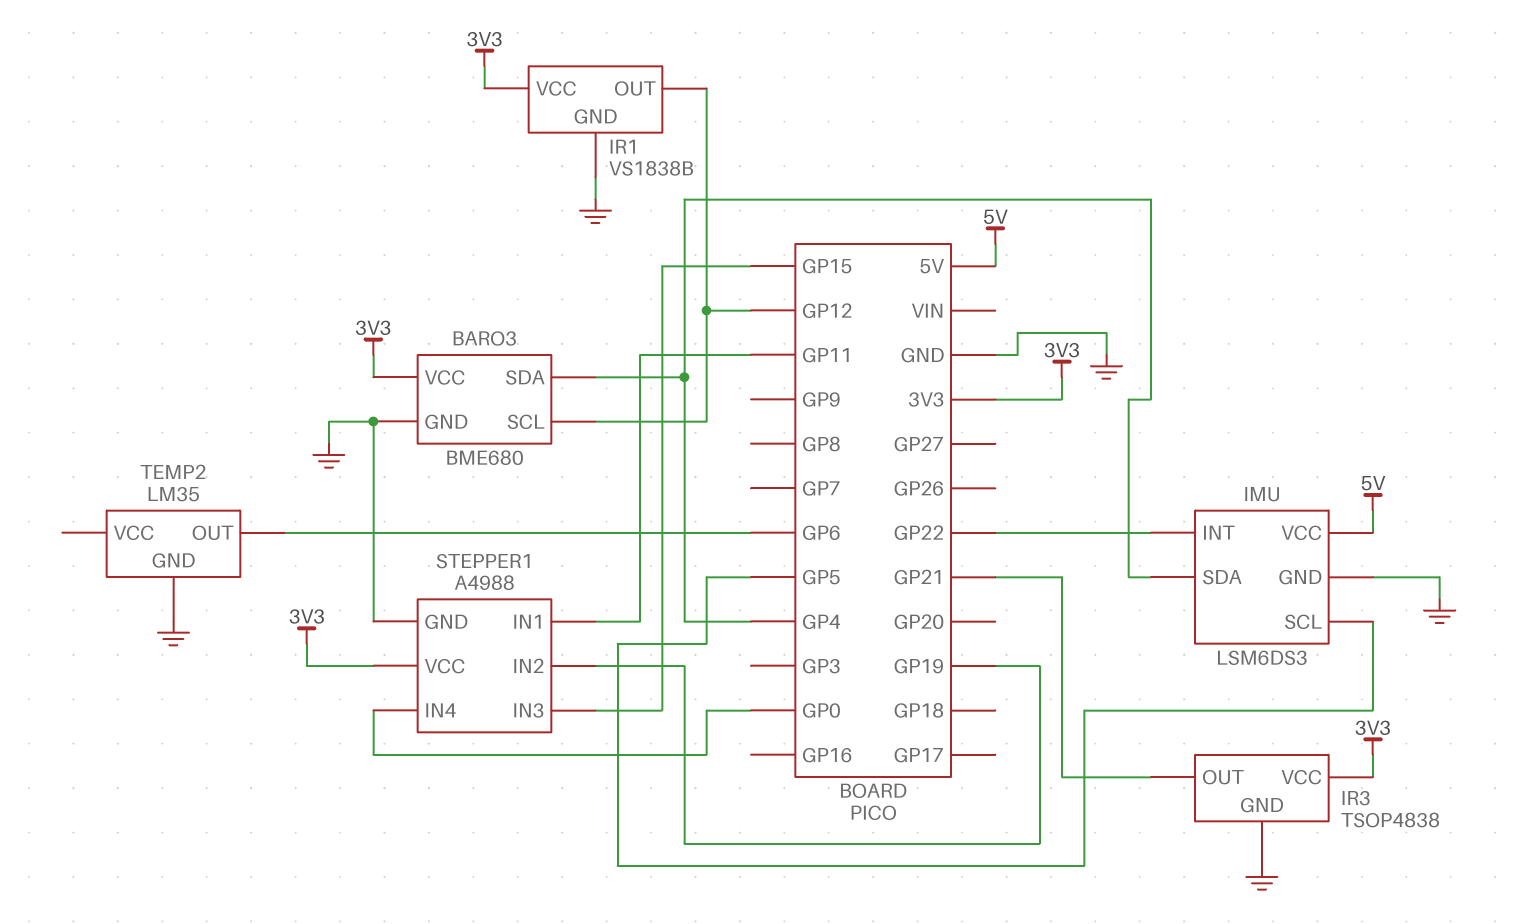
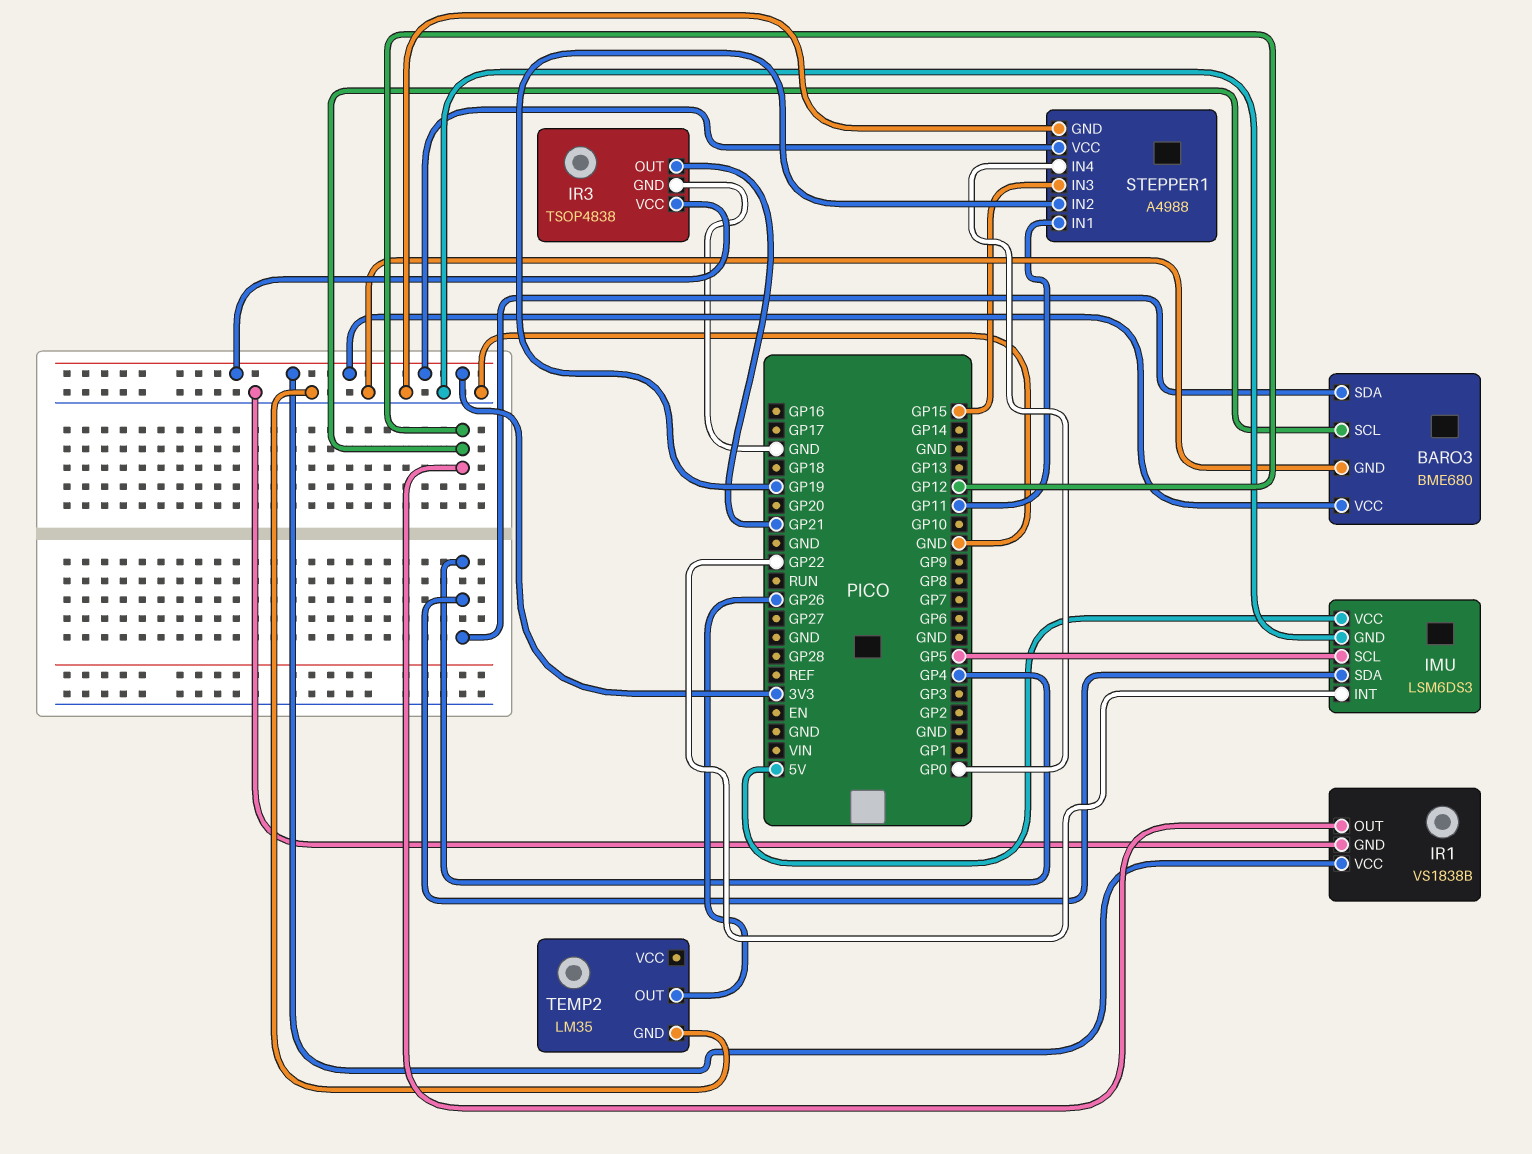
TEMP2 pin OUT: GP6 -> GP26

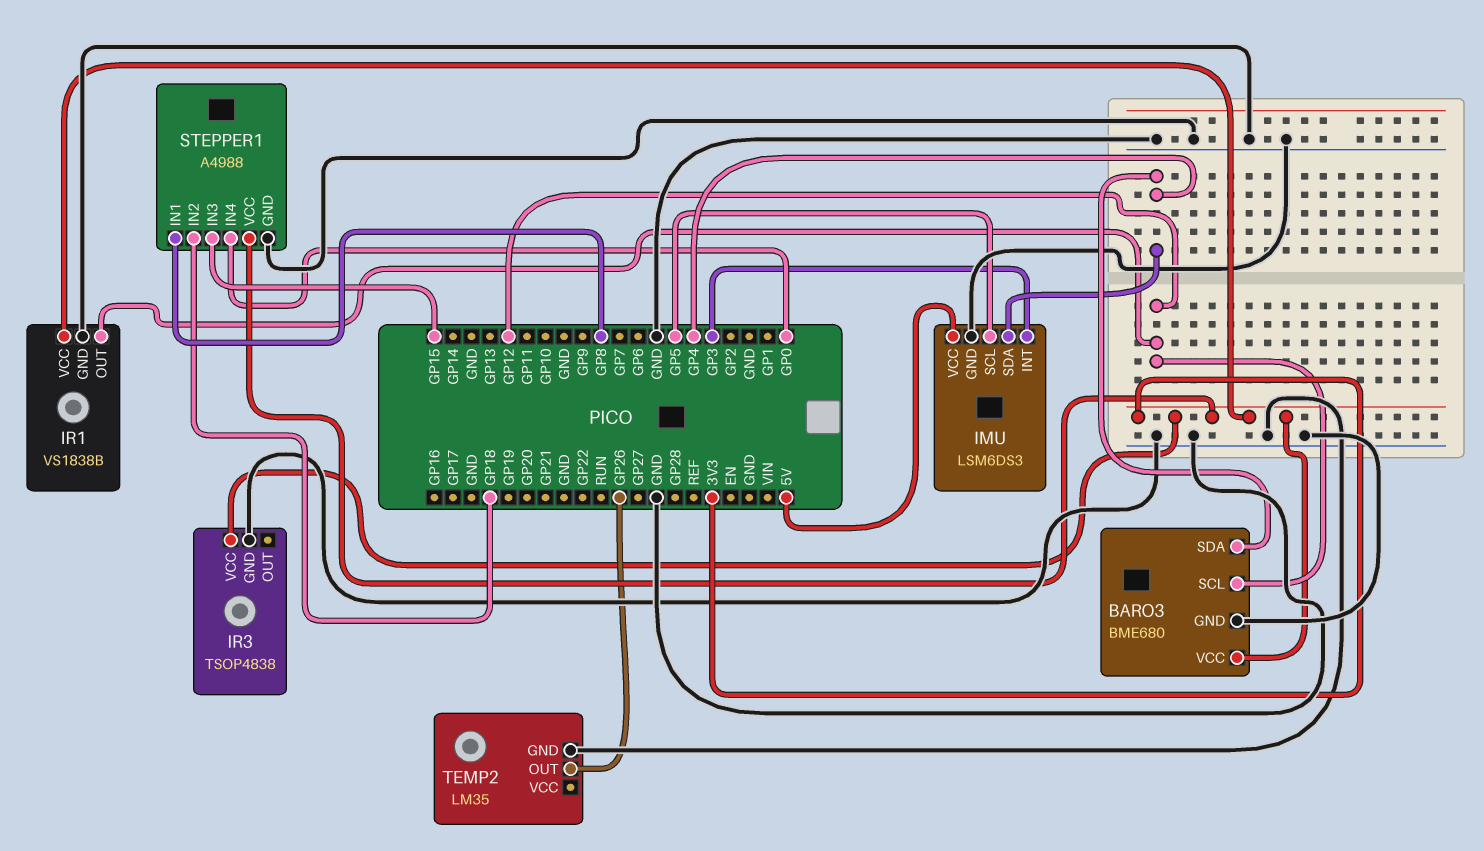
IMU pin INT: GP22 -> GP3
IR3 pin OUT: GP21 -> none
STEPPER1 pin IN1: GP11 -> GP8
STEPPER1 pin IN2: GP19 -> GP18

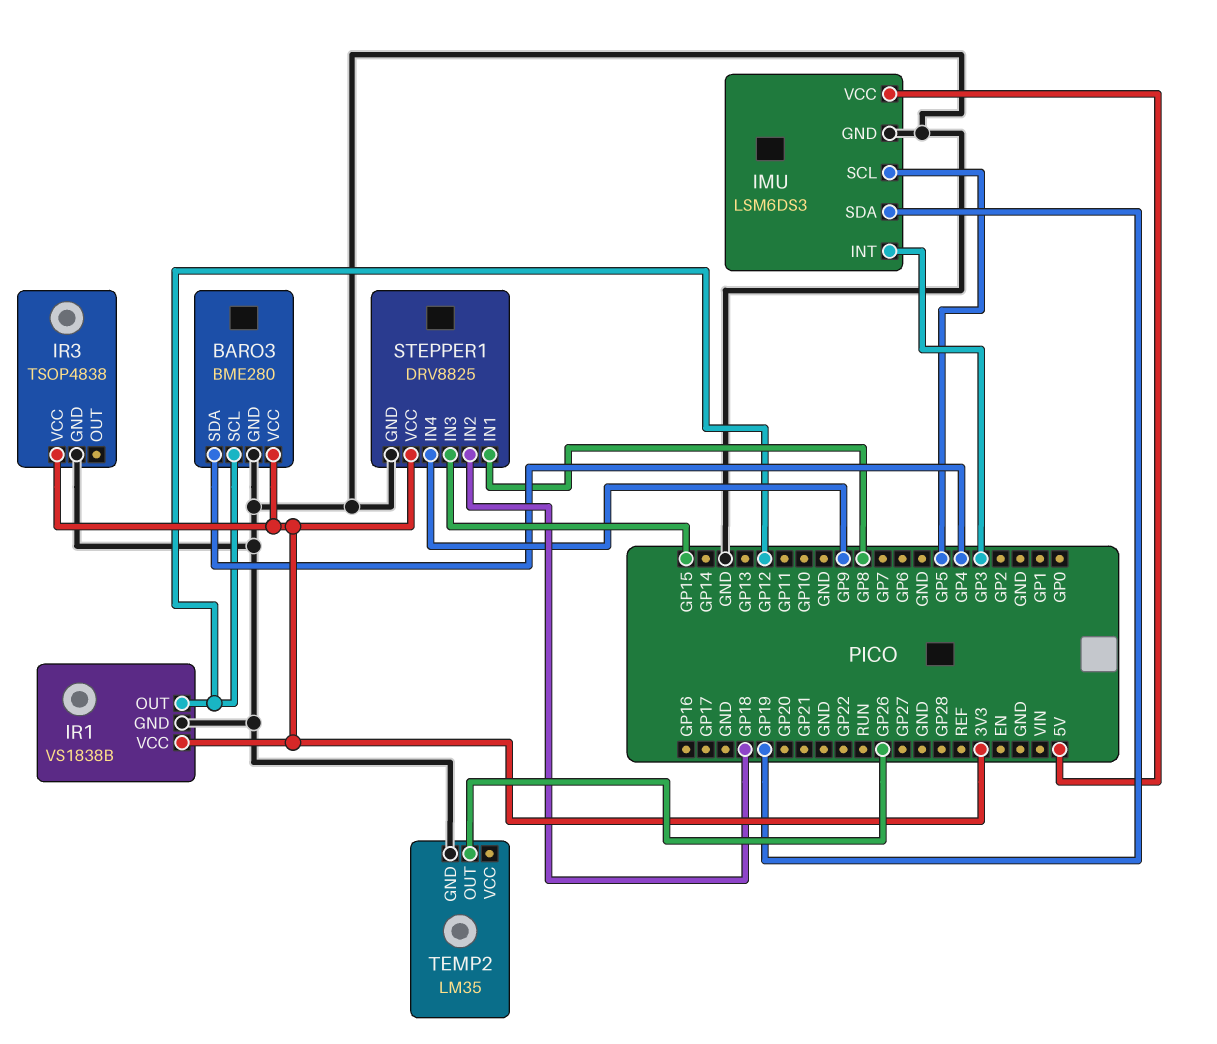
BARO3: BME680 -> BME280
IMU pin SDA: GP4 -> GP19
STEPPER1: A4988 -> DRV8825
STEPPER1 pin IN4: GP0 -> GP9

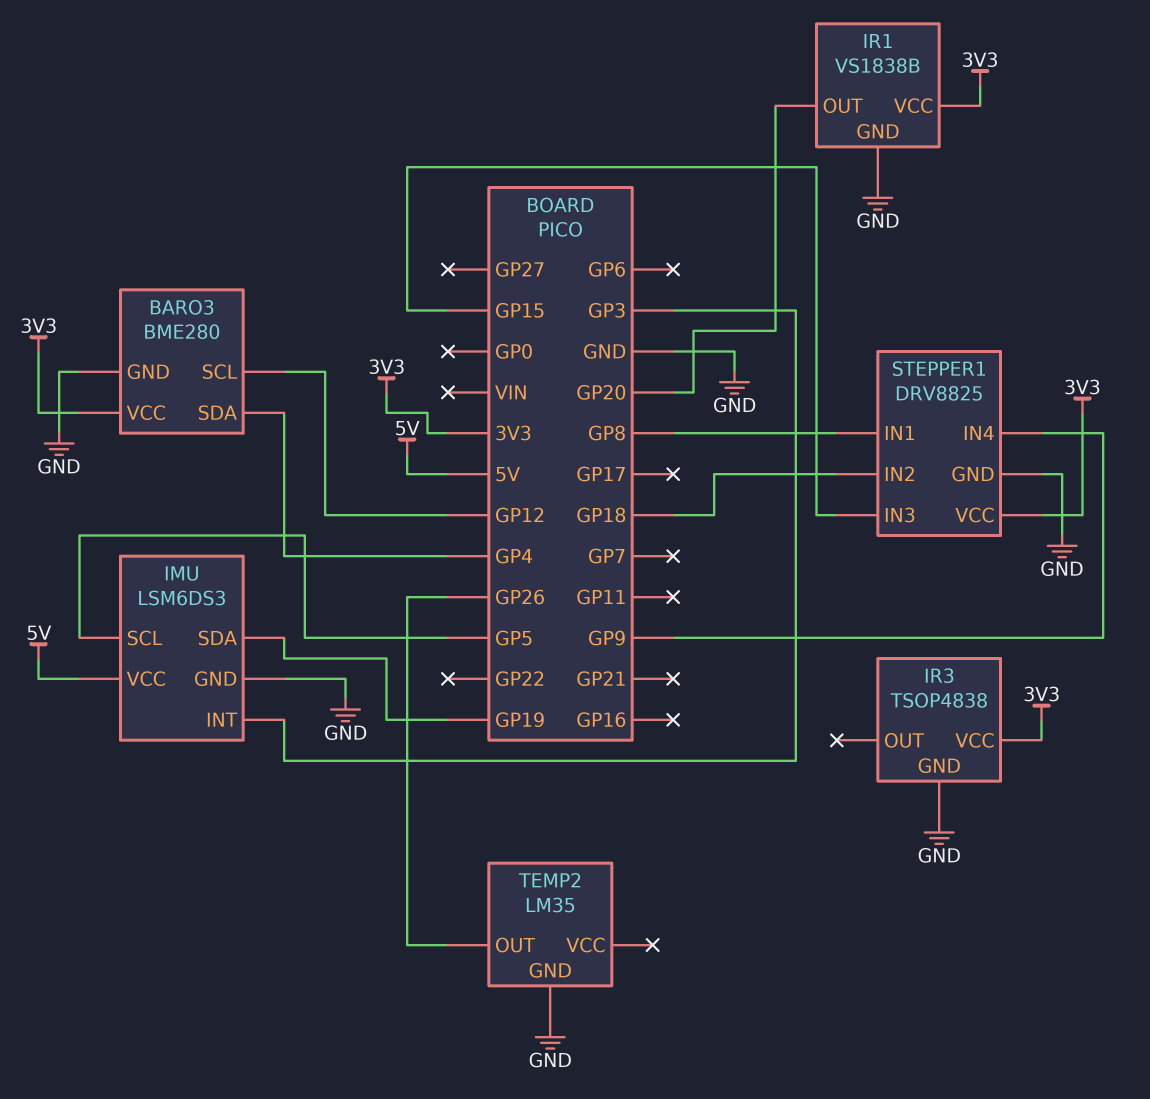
IR1 pin OUT: GP12 -> GP20

